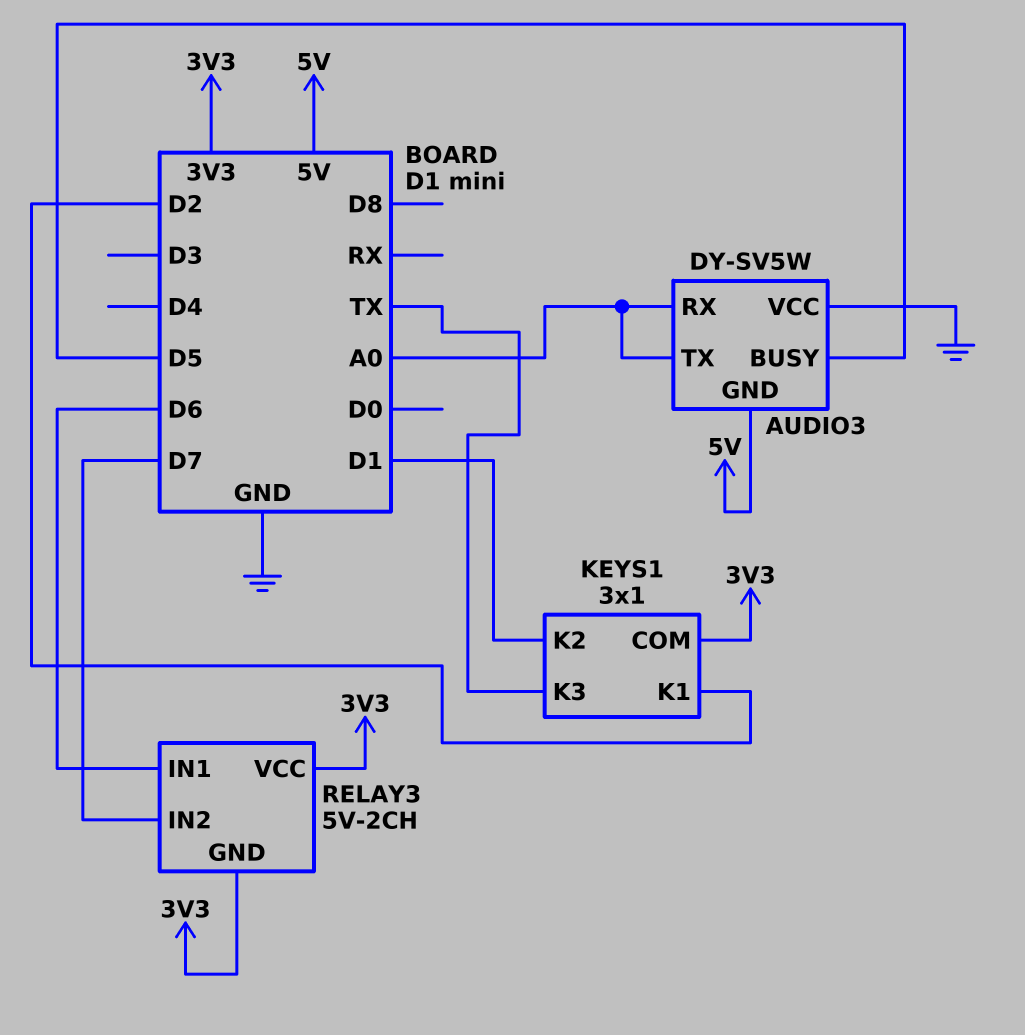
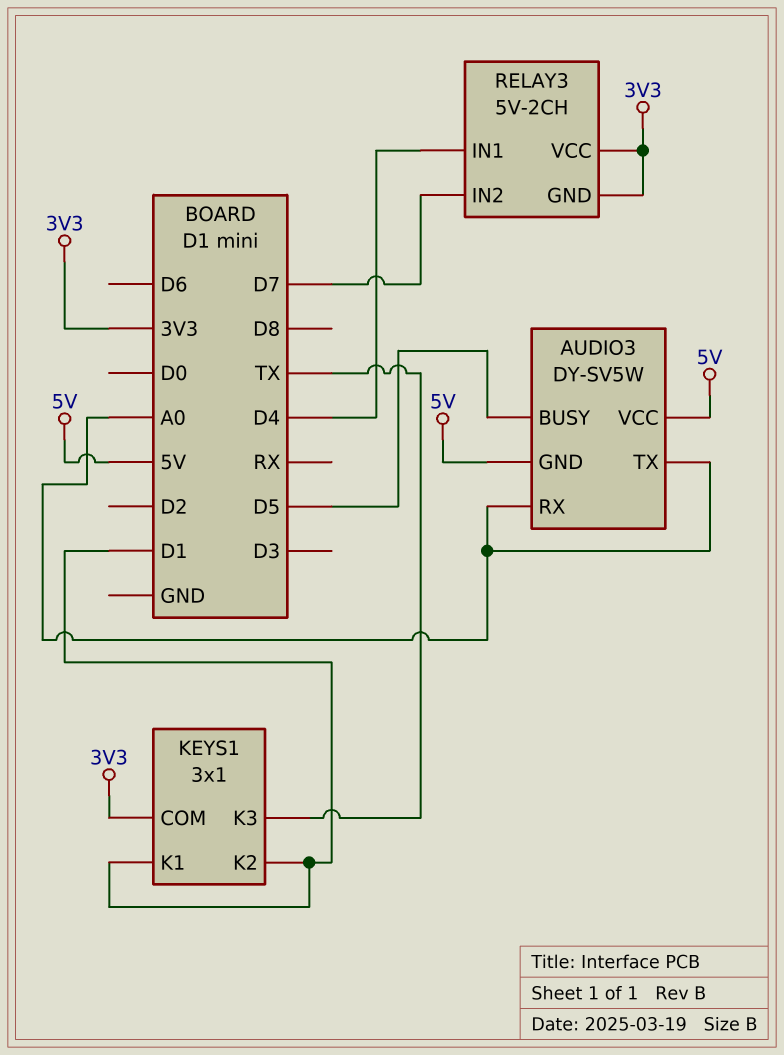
AUDIO3 pin VCC: GND -> 5V
KEYS1 pin K1: D2 -> D1
RELAY3 pin IN1: D6 -> D4

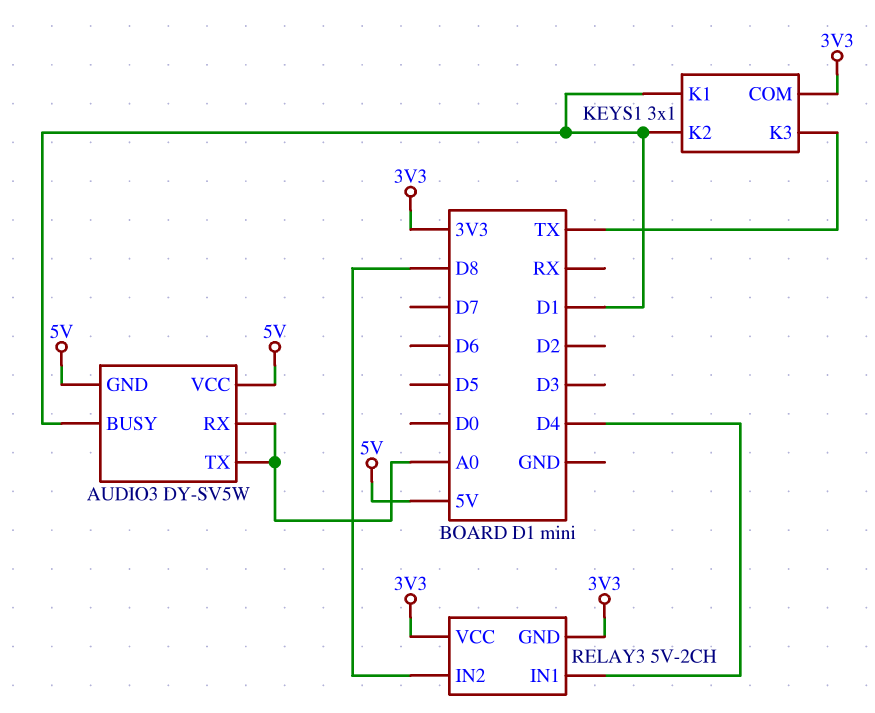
AUDIO3 pin BUSY: D5 -> D1
RELAY3 pin IN2: D7 -> D8

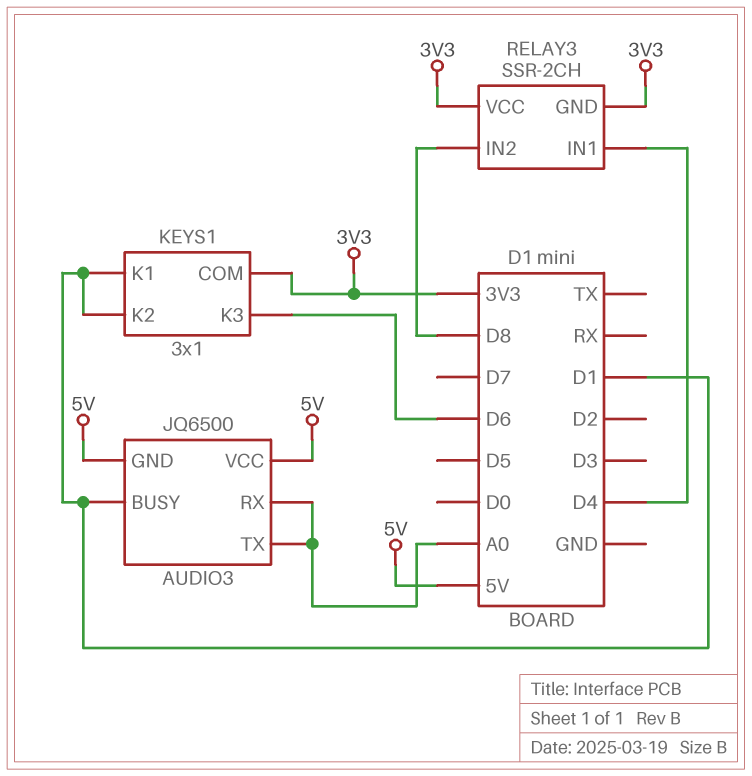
AUDIO3: DY-SV5W -> JQ6500
KEYS1 pin K3: TX -> D6
RELAY3: 5V-2CH -> SSR-2CH

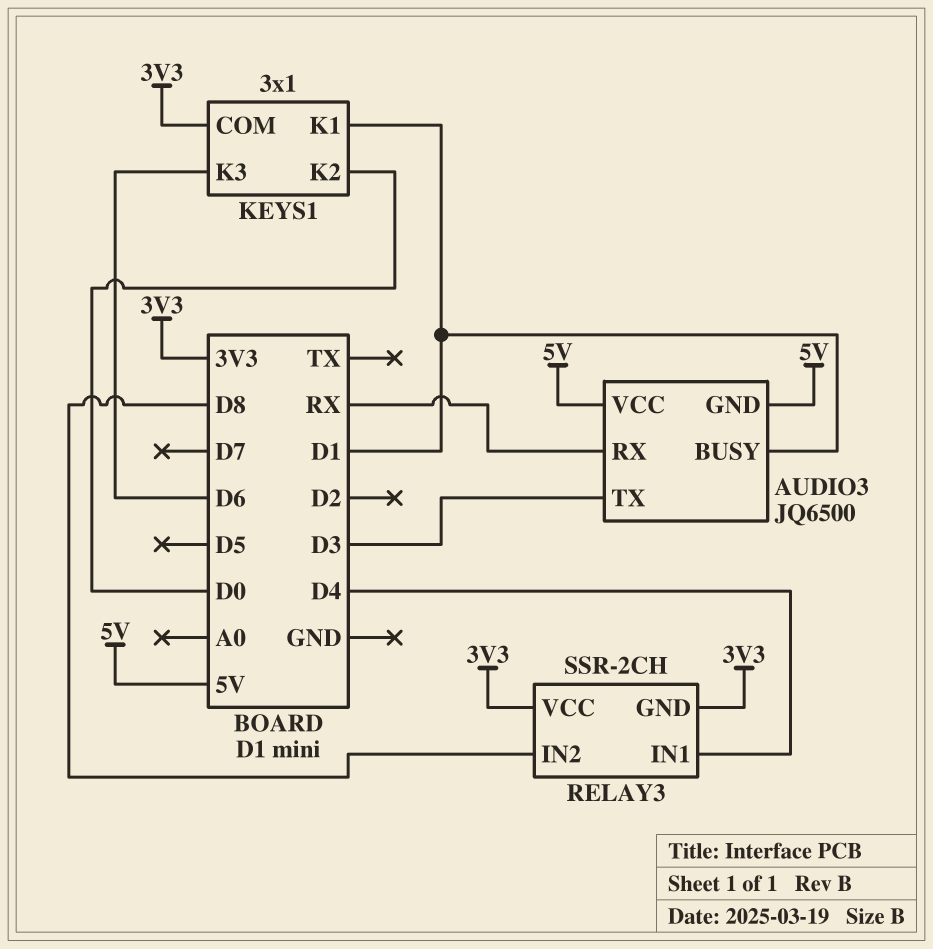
AUDIO3 pin RX: A0 -> RX
AUDIO3 pin TX: A0 -> D3
KEYS1 pin K2: D1 -> D0

